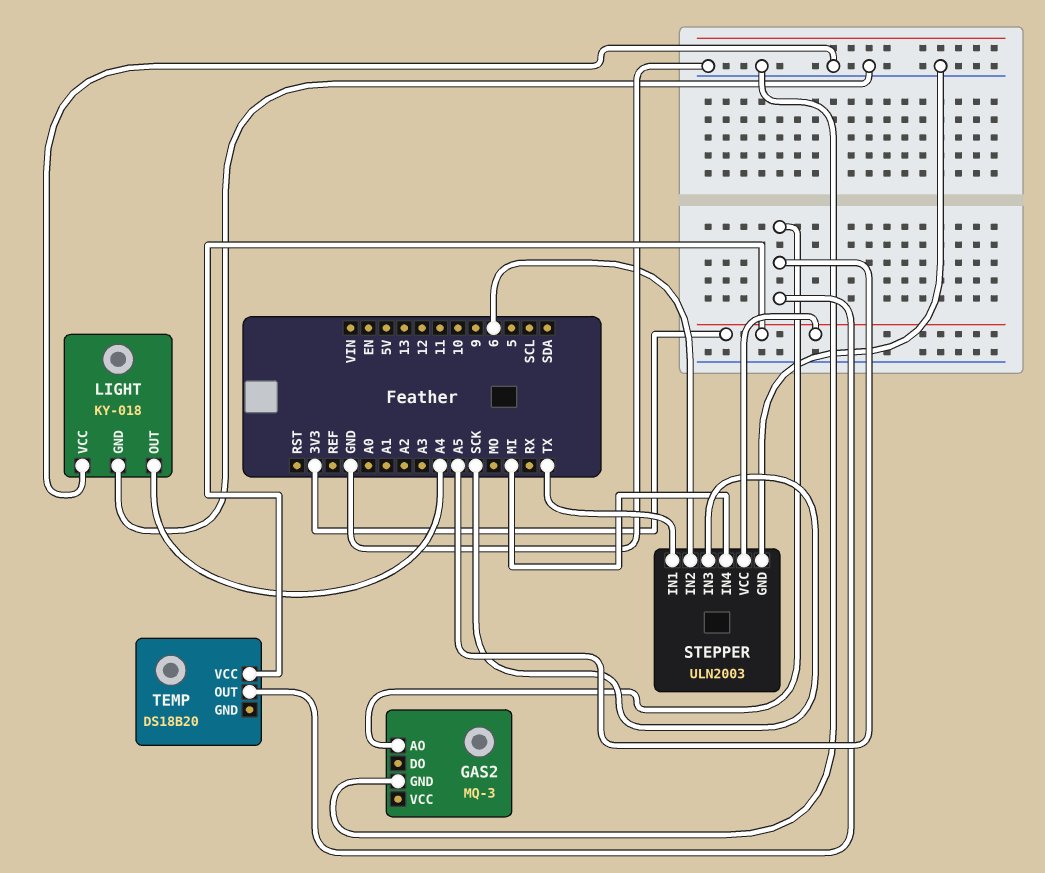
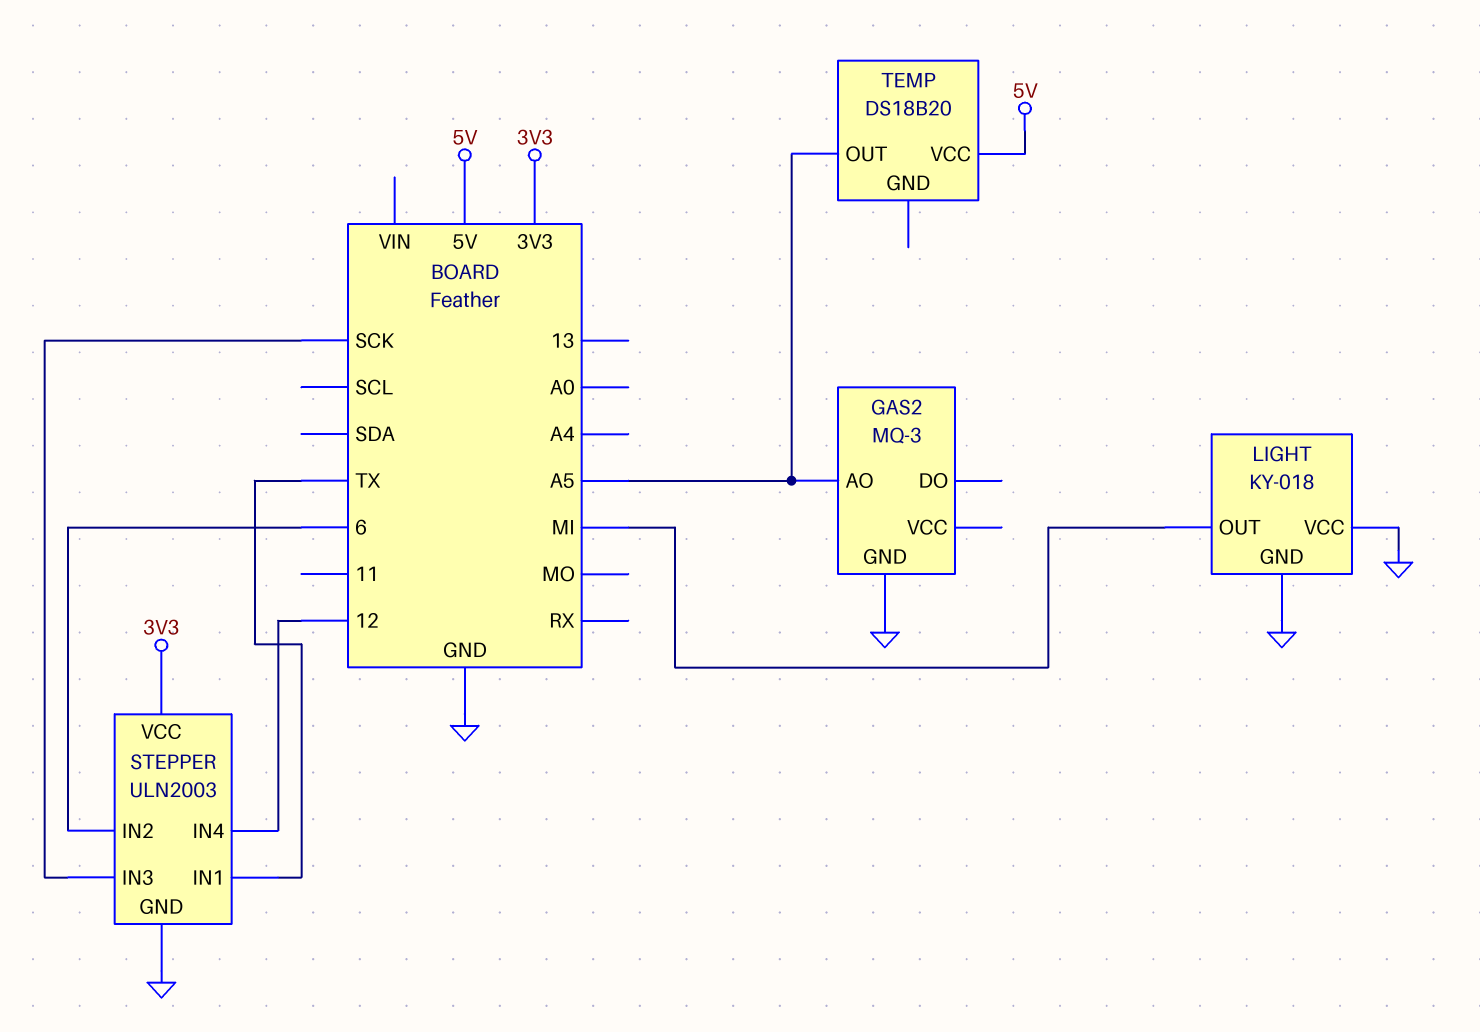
LIGHT pin OUT: A4 -> MI
STEPPER pin IN4: MI -> 12
TEMP pin VCC: 3V3 -> 5V

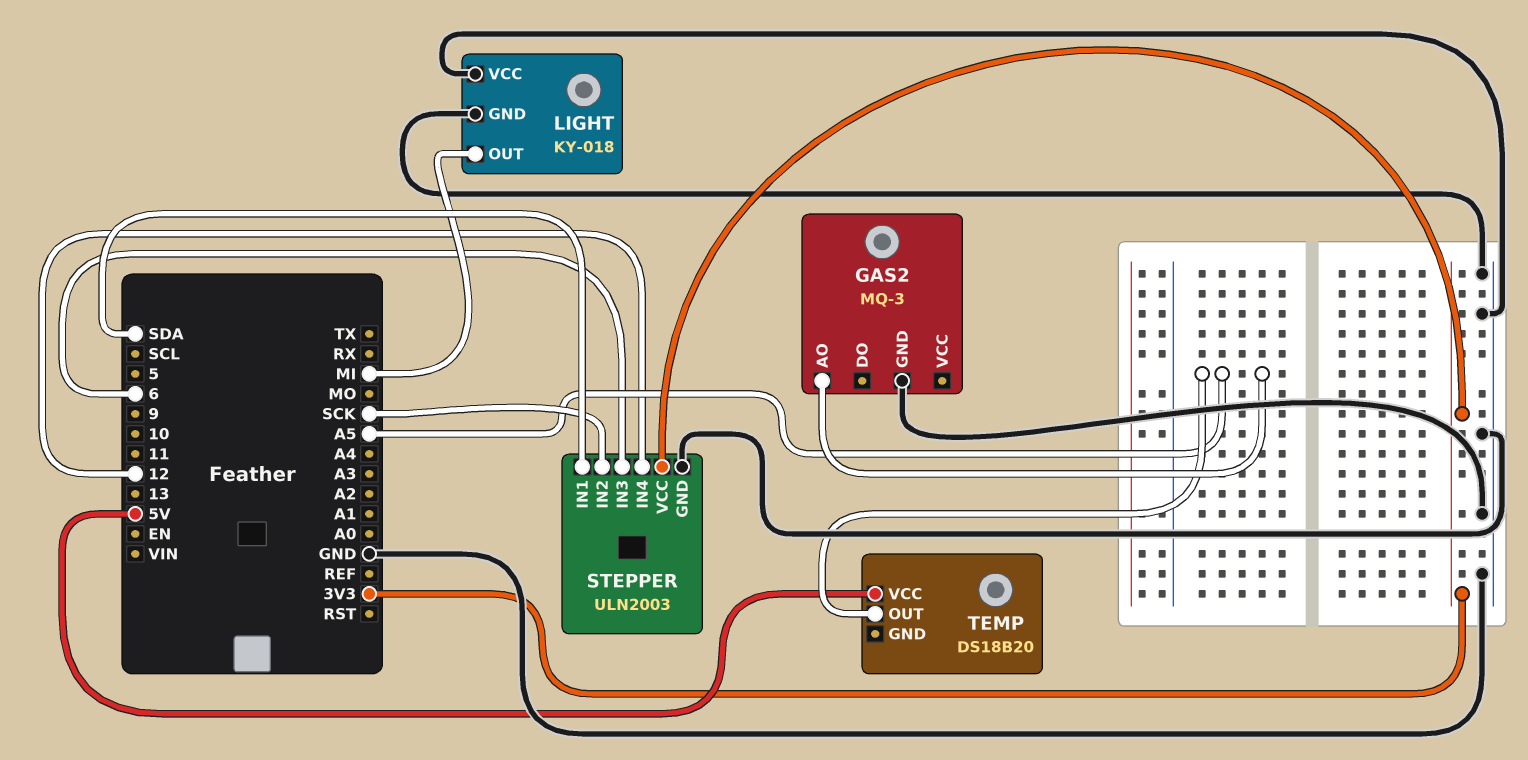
STEPPER pin IN1: TX -> SDA
STEPPER pin IN2: 6 -> SCK
STEPPER pin IN3: SCK -> 6

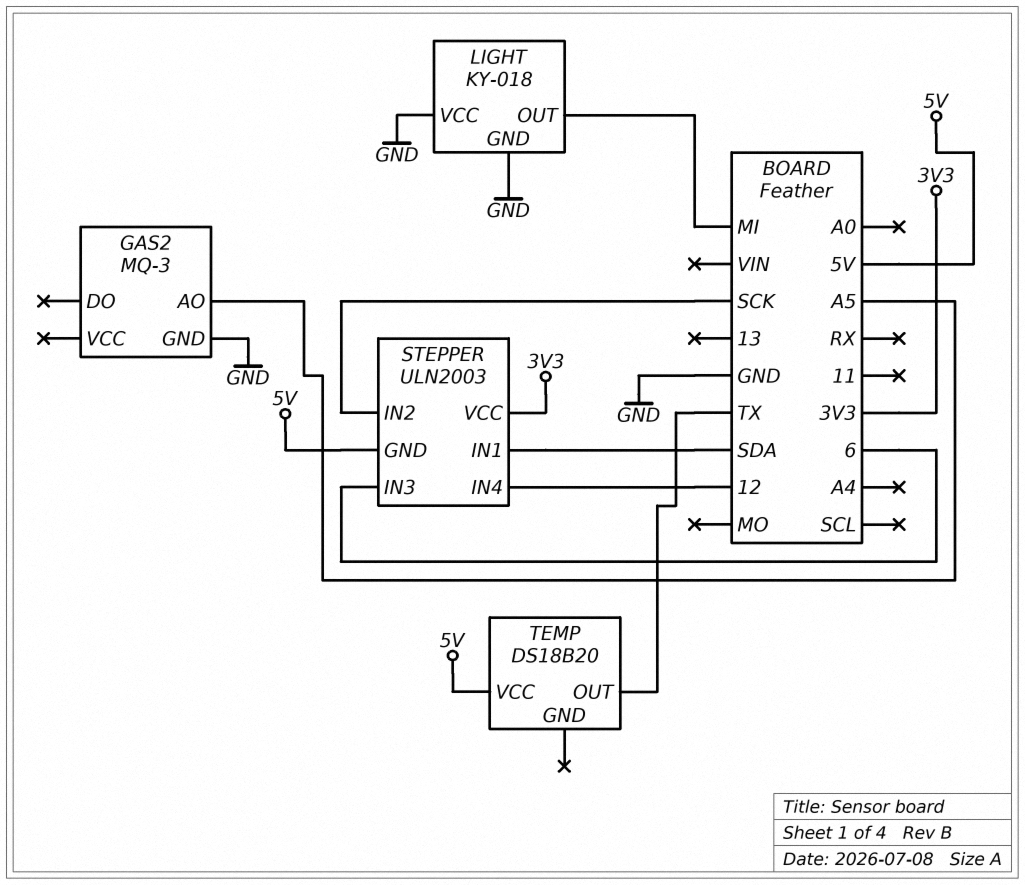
STEPPER pin GND: GND -> 5V
TEMP pin OUT: A5 -> TX

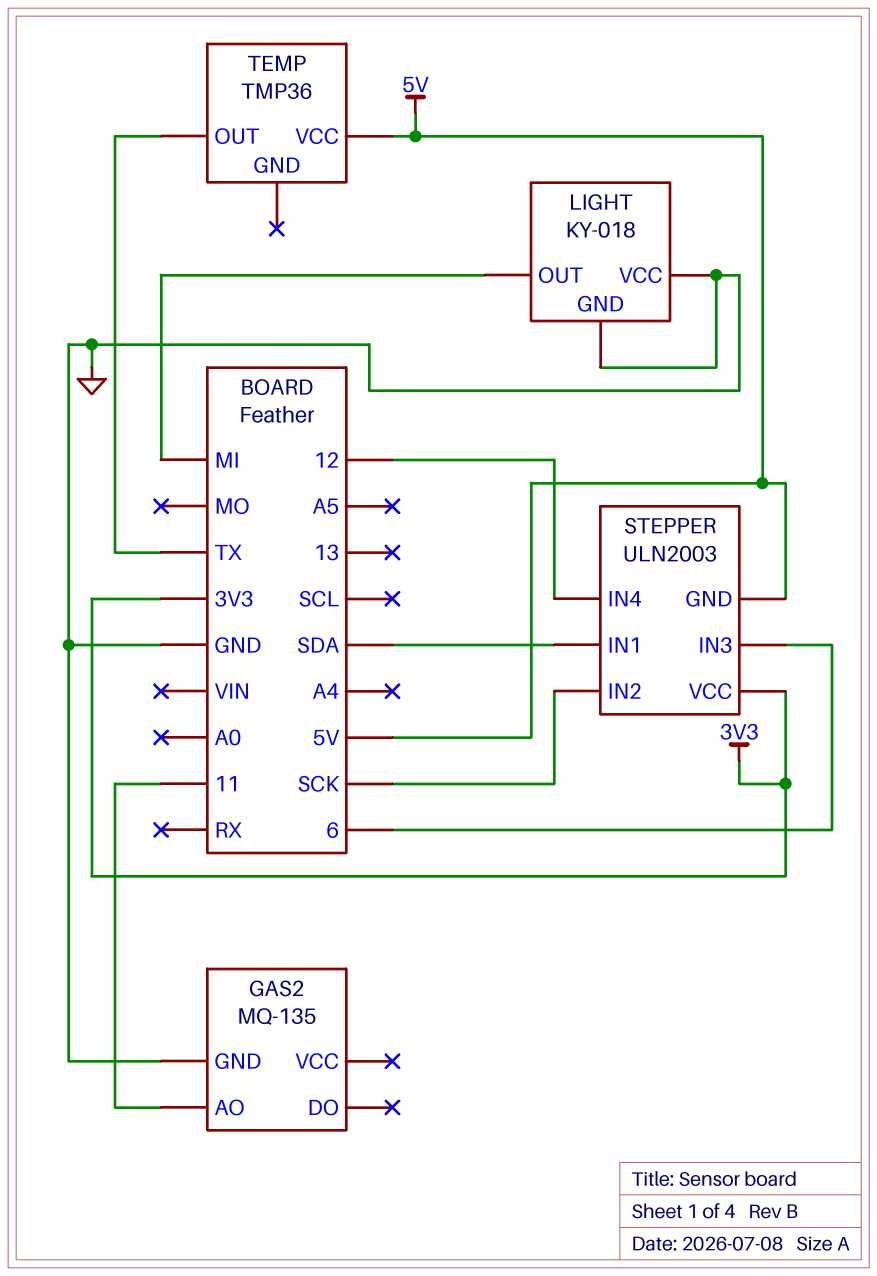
GAS2: MQ-3 -> MQ-135
GAS2 pin AO: A5 -> 11
TEMP: DS18B20 -> TMP36

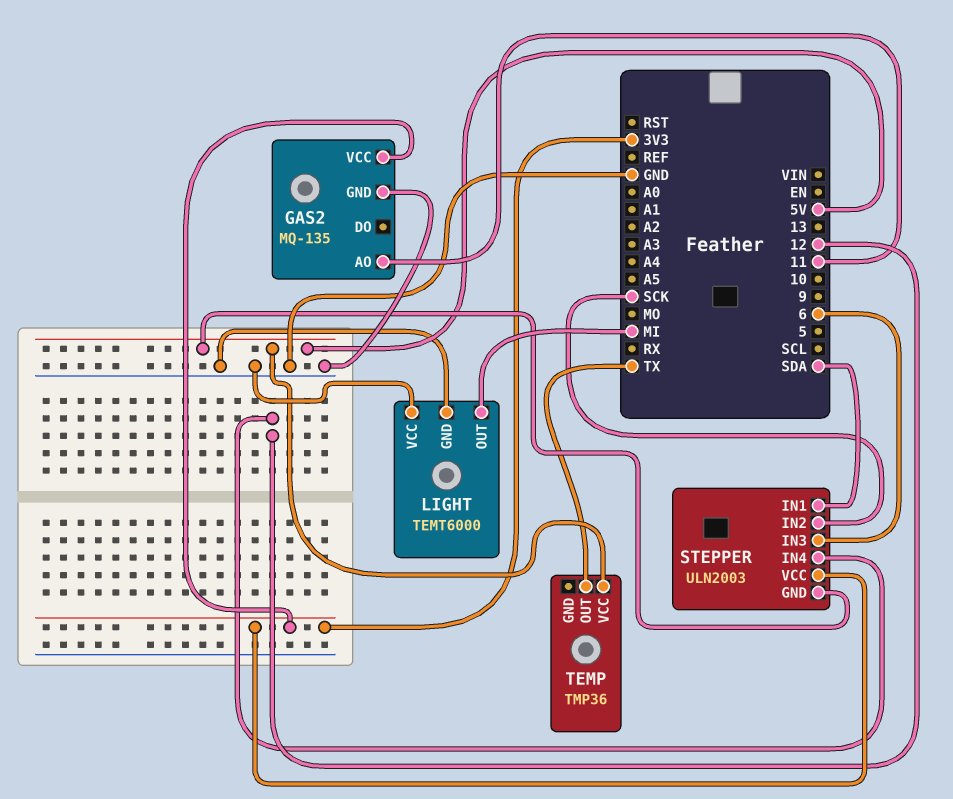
GAS2 pin VCC: none -> 3V3
LIGHT: KY-018 -> TEMT6000

